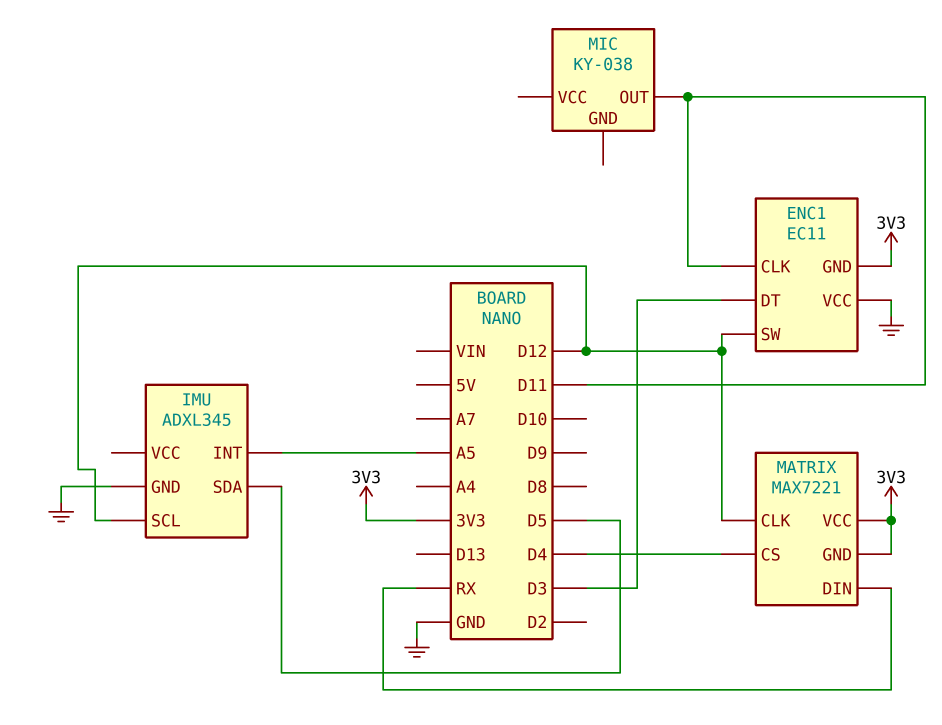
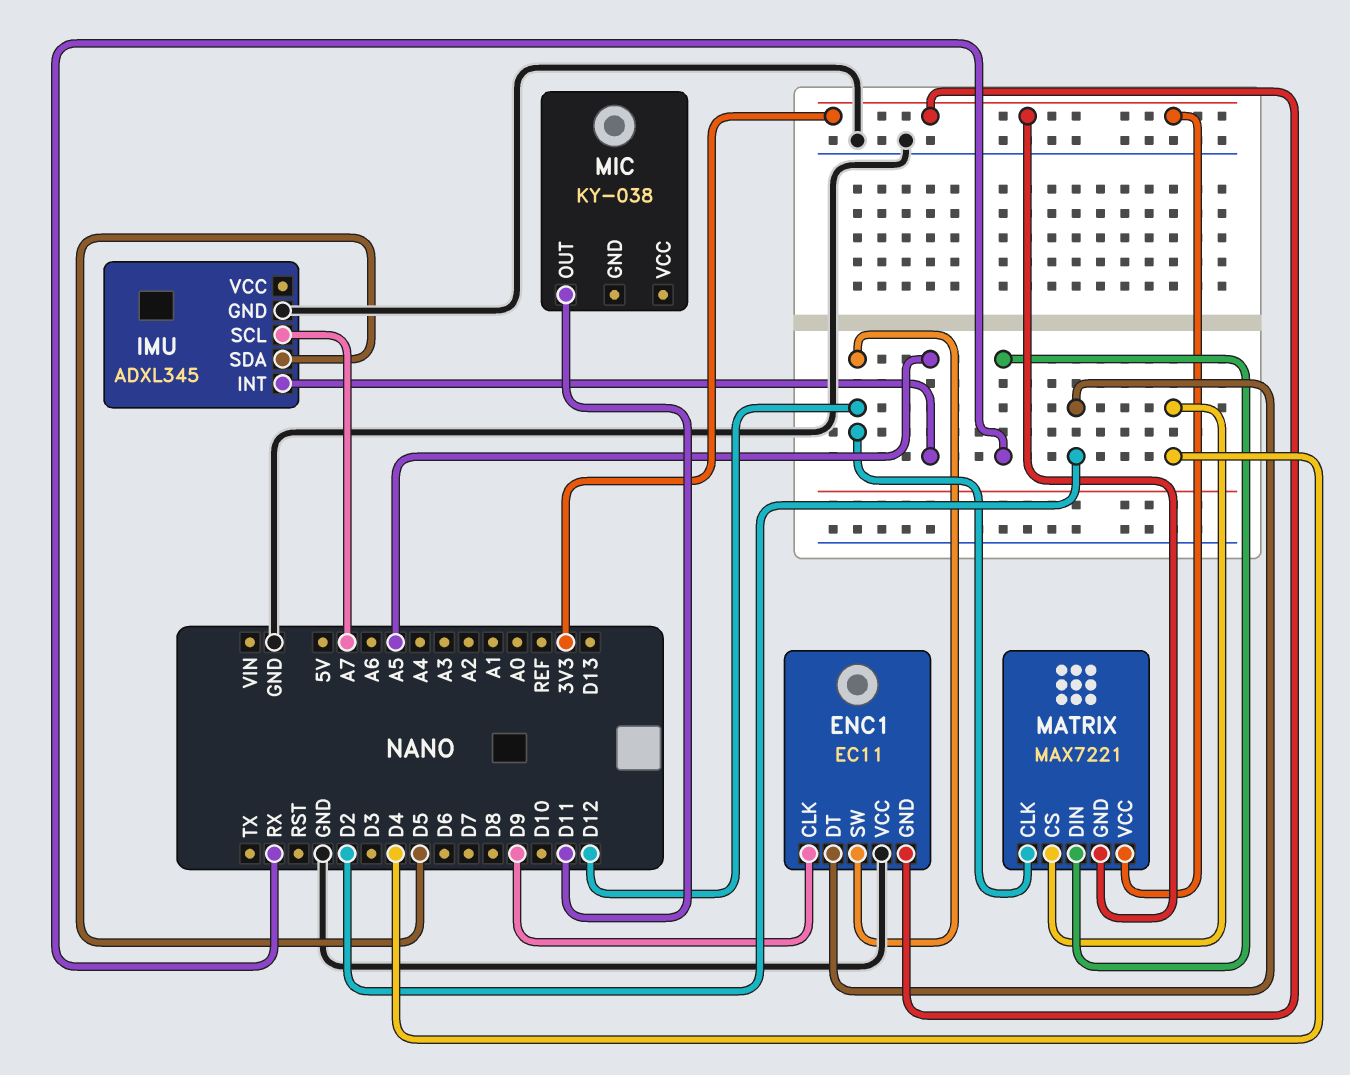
ENC1 pin CLK: D11 -> D9
ENC1 pin DT: D3 -> D2
IMU pin SCL: D12 -> A7

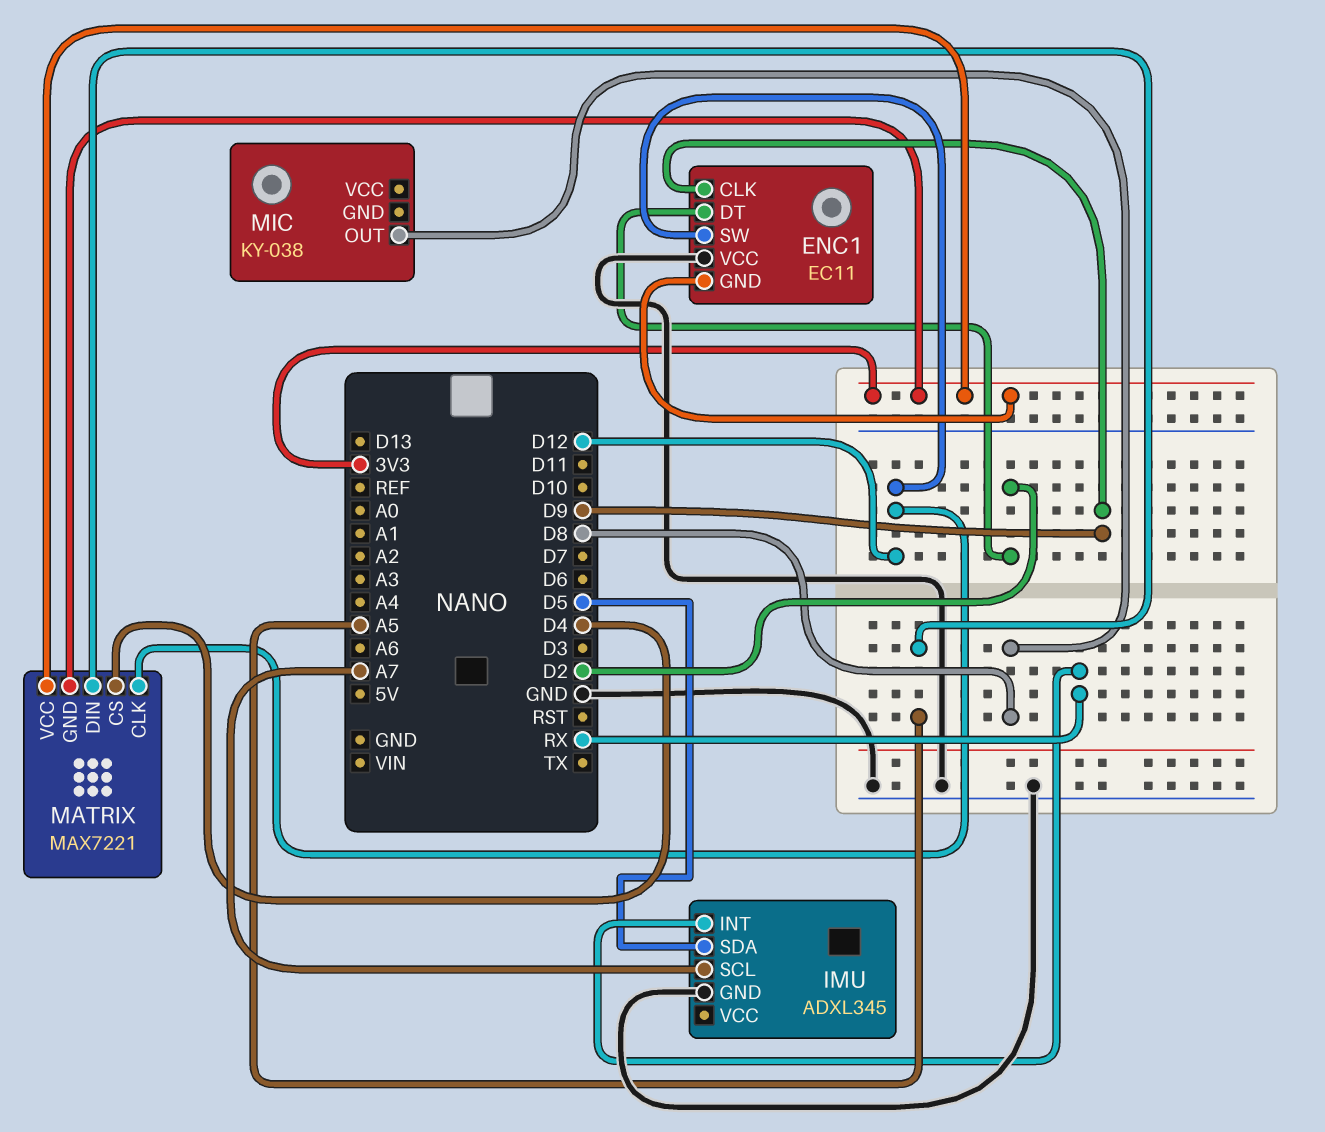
IMU pin INT: A5 -> RX
MATRIX pin DIN: RX -> A5
MIC pin OUT: D11 -> D8

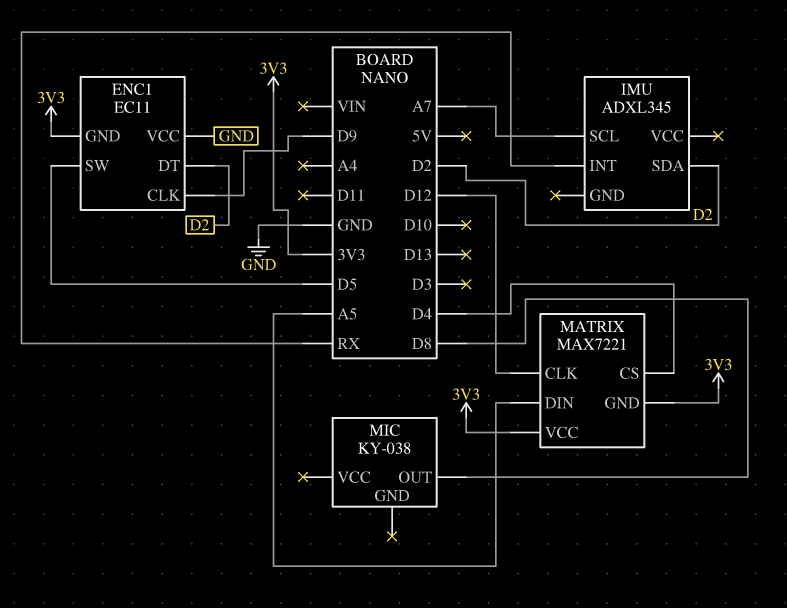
ENC1 pin SW: D12 -> D5
IMU pin GND: GND -> none
IMU pin SDA: D5 -> D2

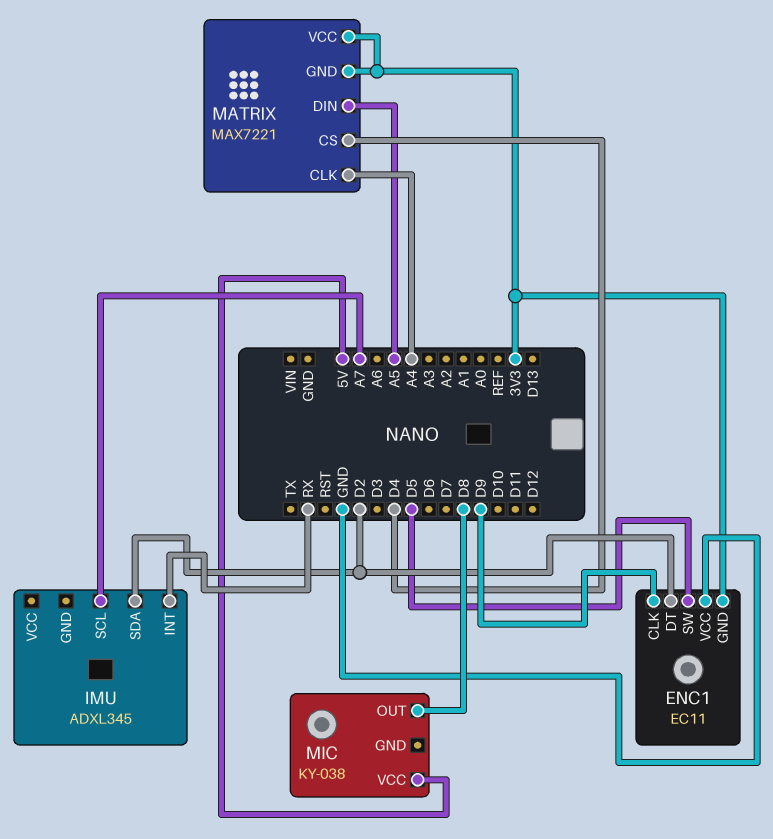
MATRIX pin CLK: D12 -> A4
MIC pin VCC: none -> 5V

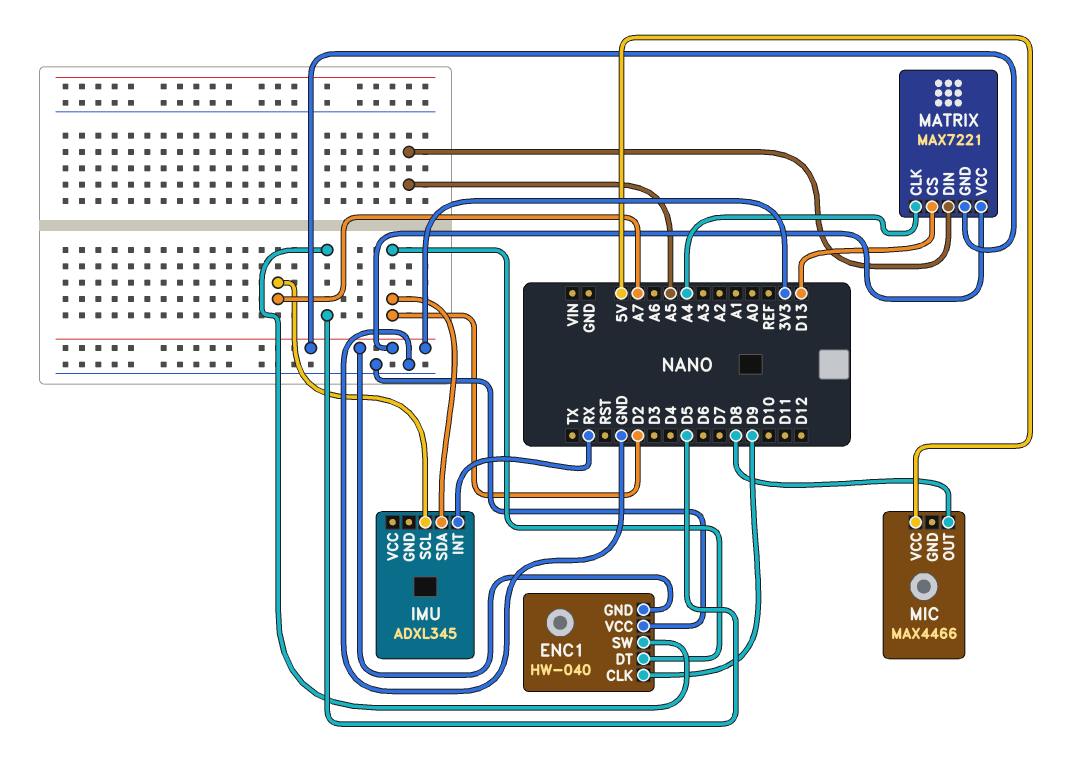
ENC1: EC11 -> HW-040
MATRIX pin CS: D4 -> D13
MIC: KY-038 -> MAX4466

